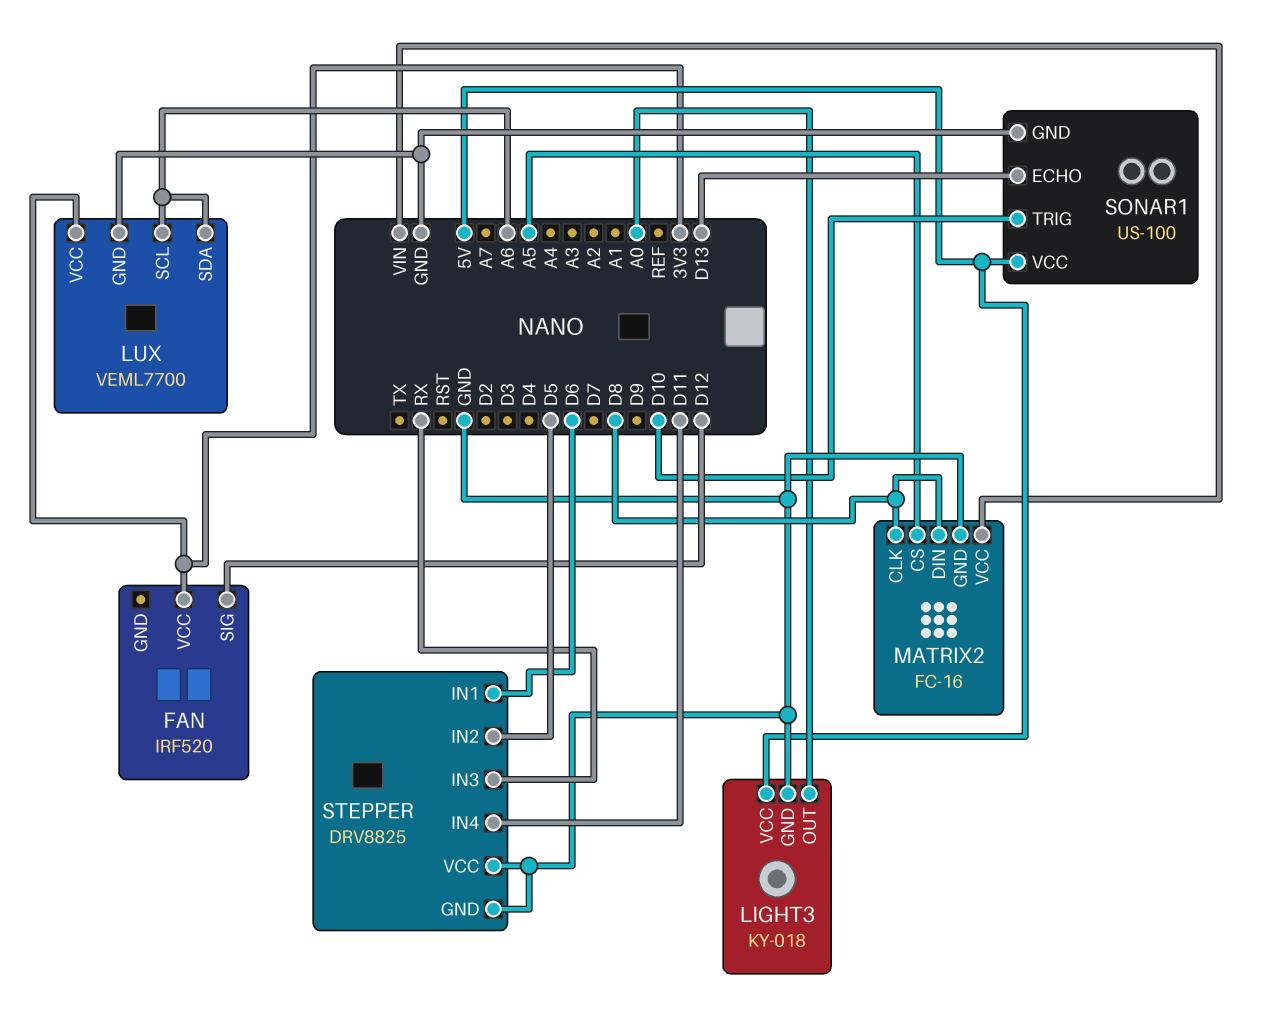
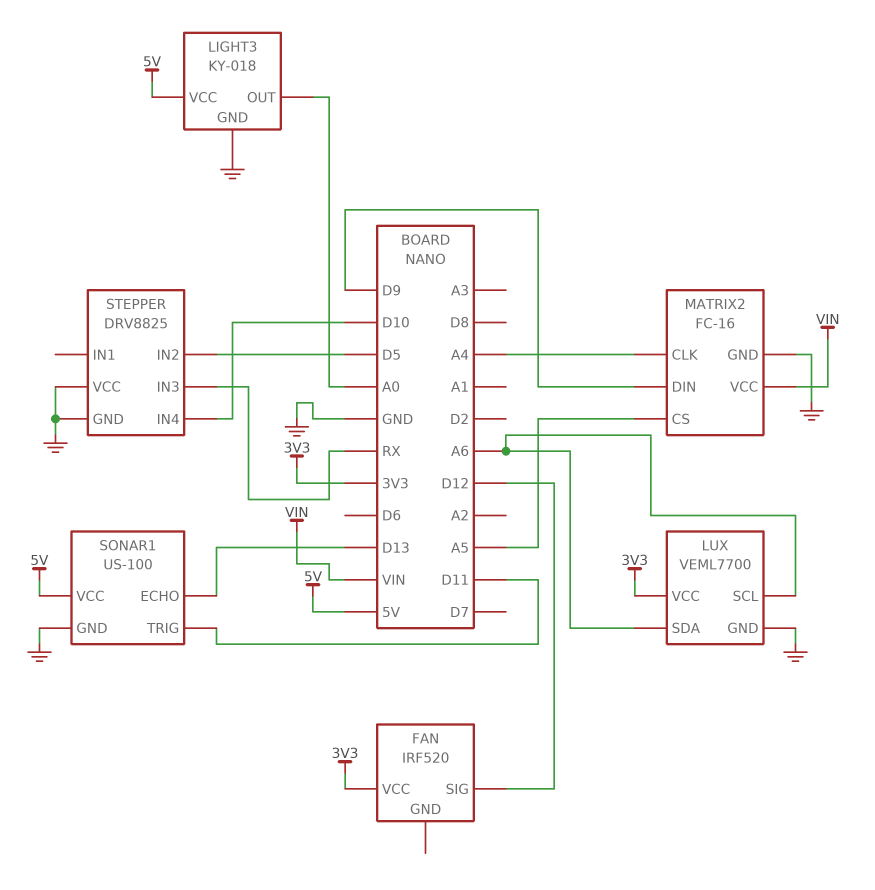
MATRIX2 pin CLK: D8 -> A4
MATRIX2 pin DIN: D8 -> D9
SONAR1 pin TRIG: D10 -> D11
STEPPER pin IN1: D6 -> none
STEPPER pin IN4: D11 -> D10

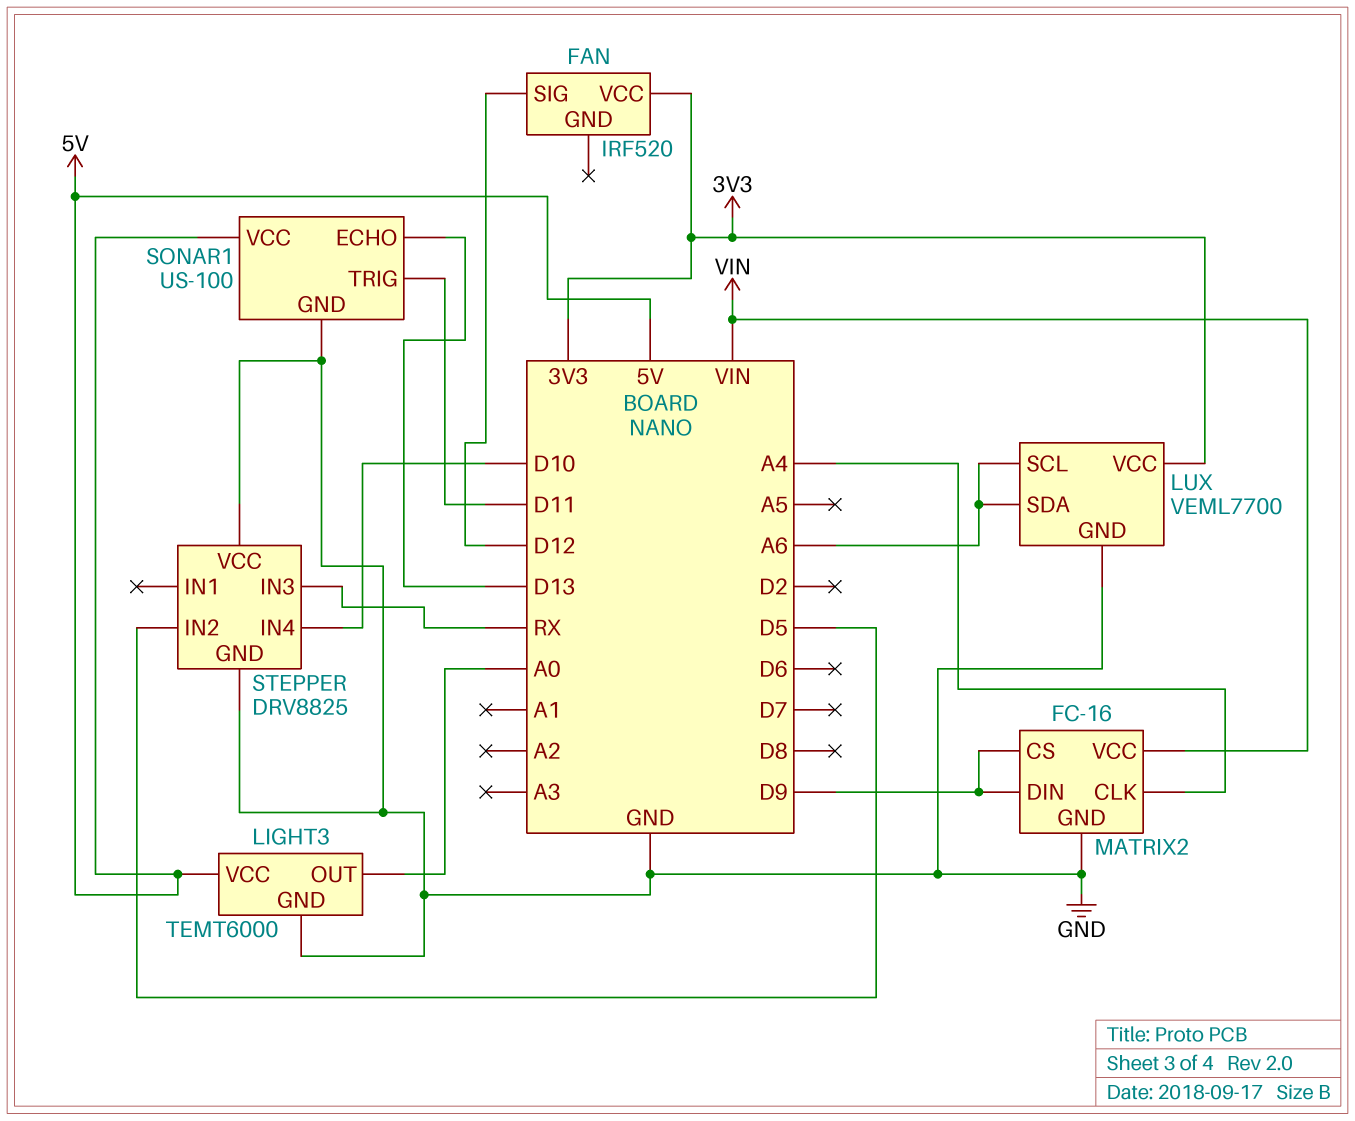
LIGHT3: KY-018 -> TEMT6000
MATRIX2 pin CS: A5 -> D9

